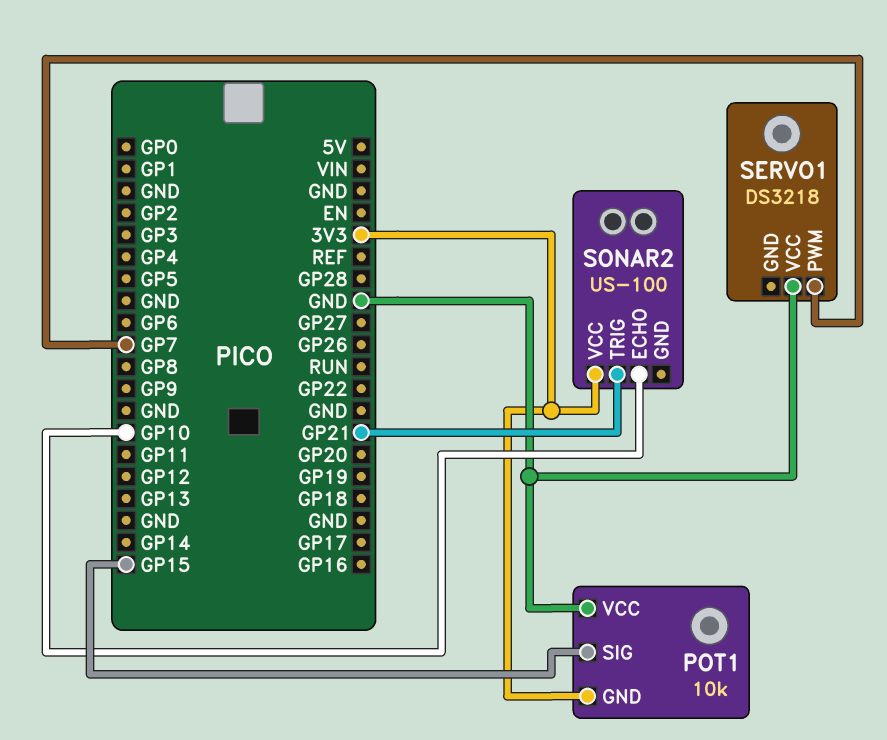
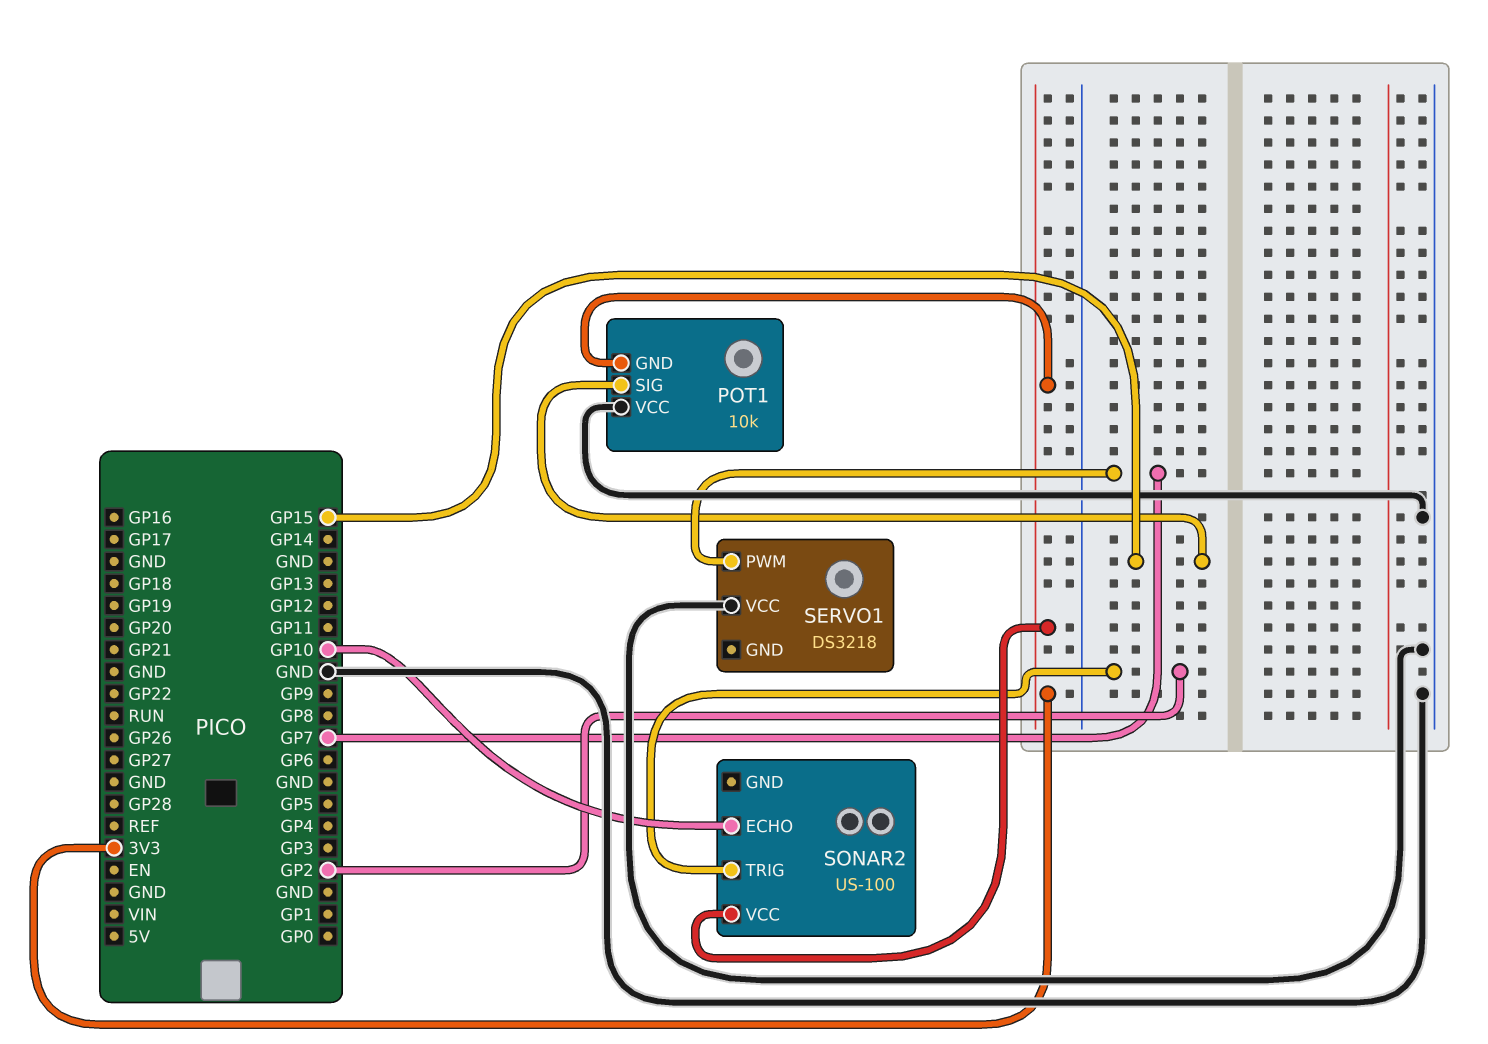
SONAR2 pin TRIG: GP21 -> GP2

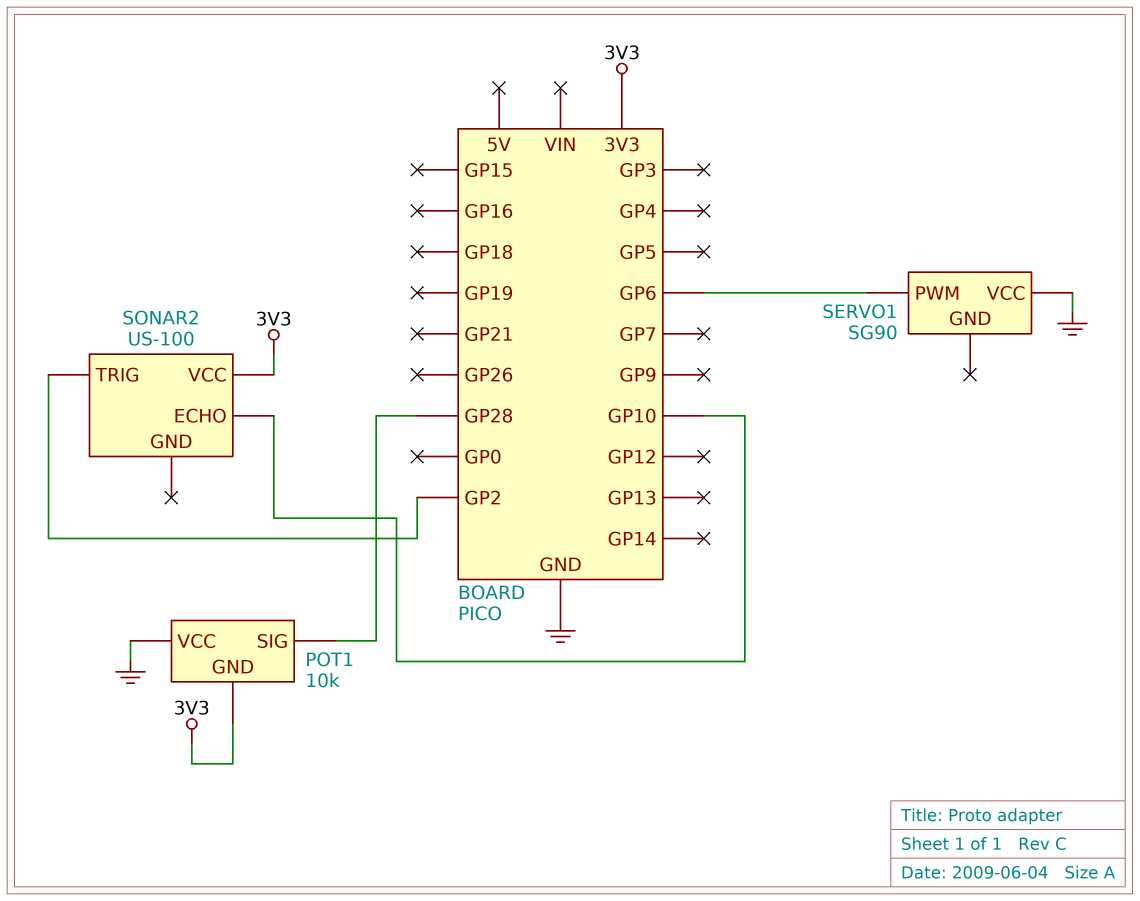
POT1 pin SIG: GP15 -> GP28
SERVO1: DS3218 -> SG90
SERVO1 pin PWM: GP7 -> GP6

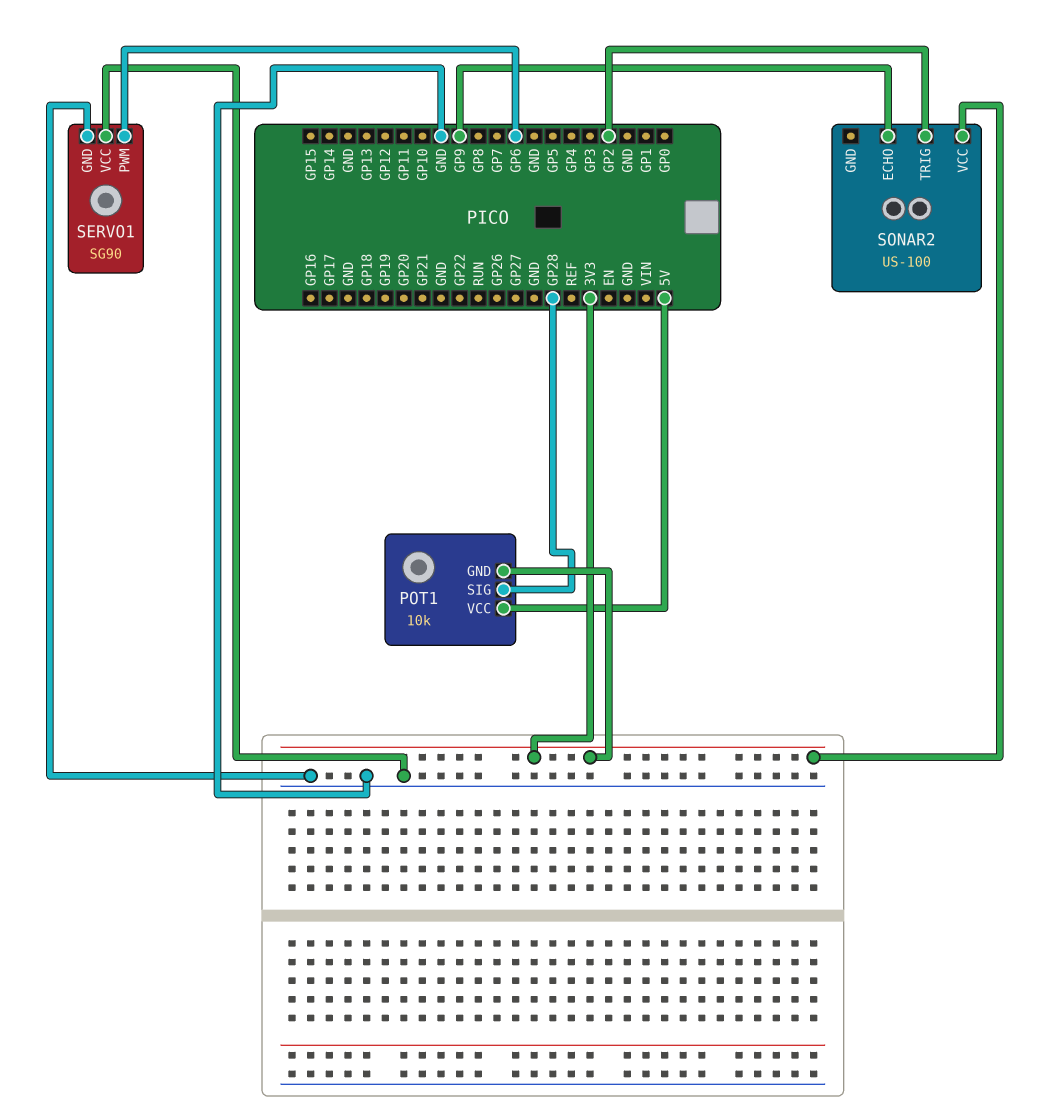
POT1 pin VCC: GND -> 5V
SERVO1 pin GND: none -> GND
SONAR2 pin ECHO: GP10 -> GP9

